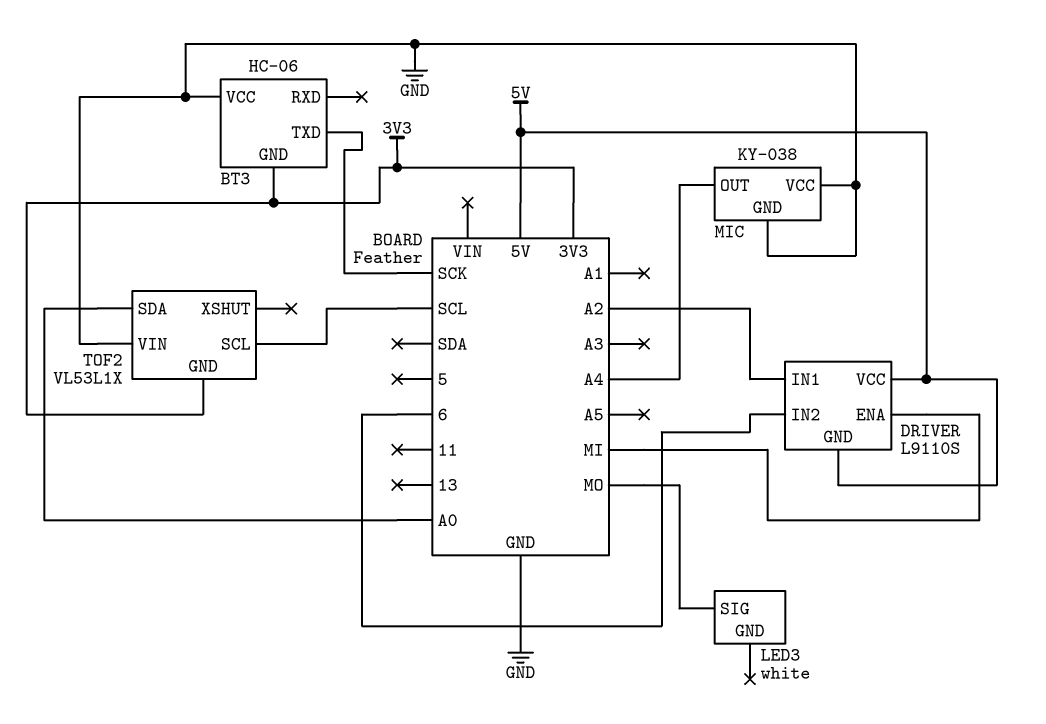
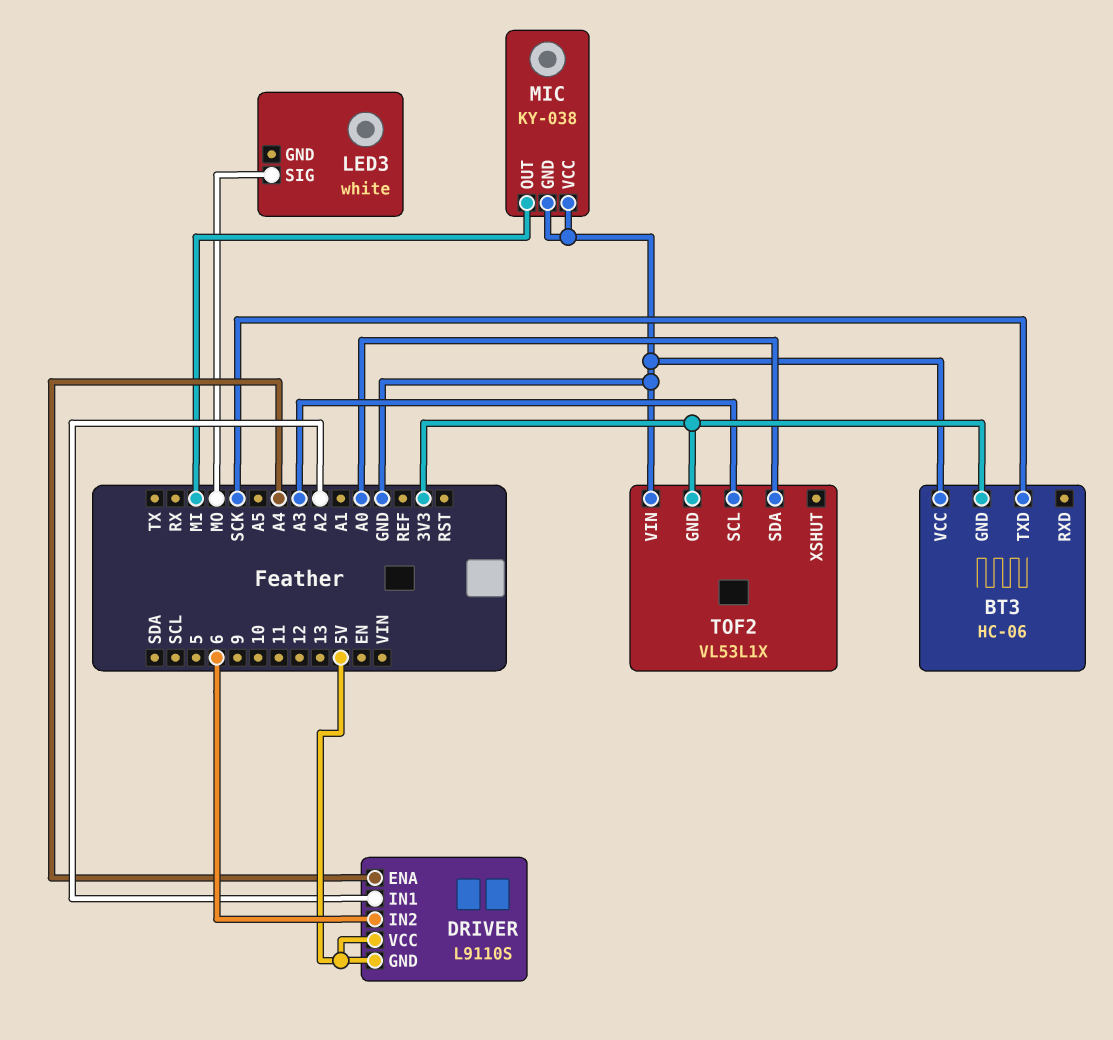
DRIVER pin ENA: MI -> A4
MIC pin OUT: A4 -> MI
TOF2 pin SCL: SCL -> A3

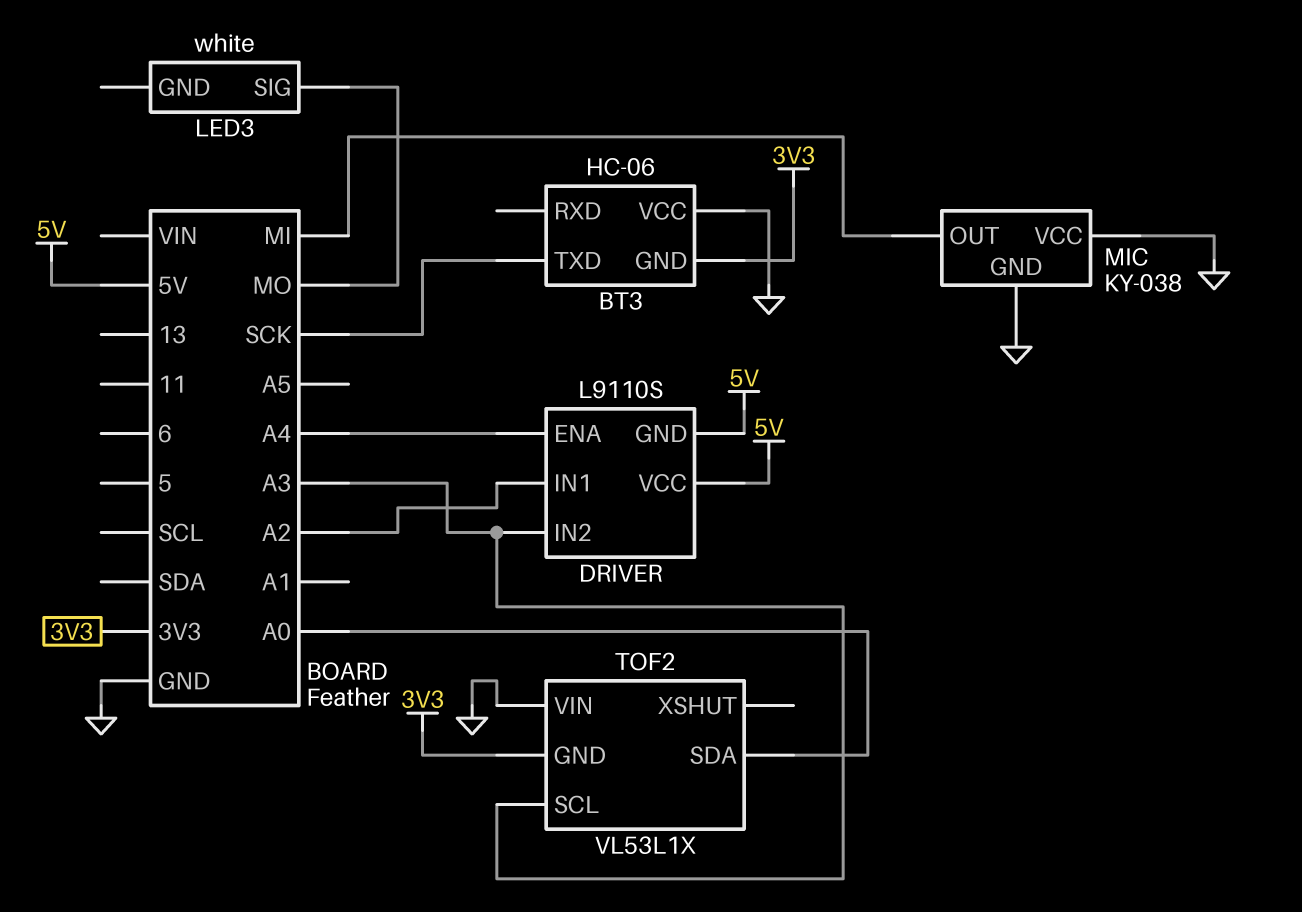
DRIVER pin IN2: 6 -> A3

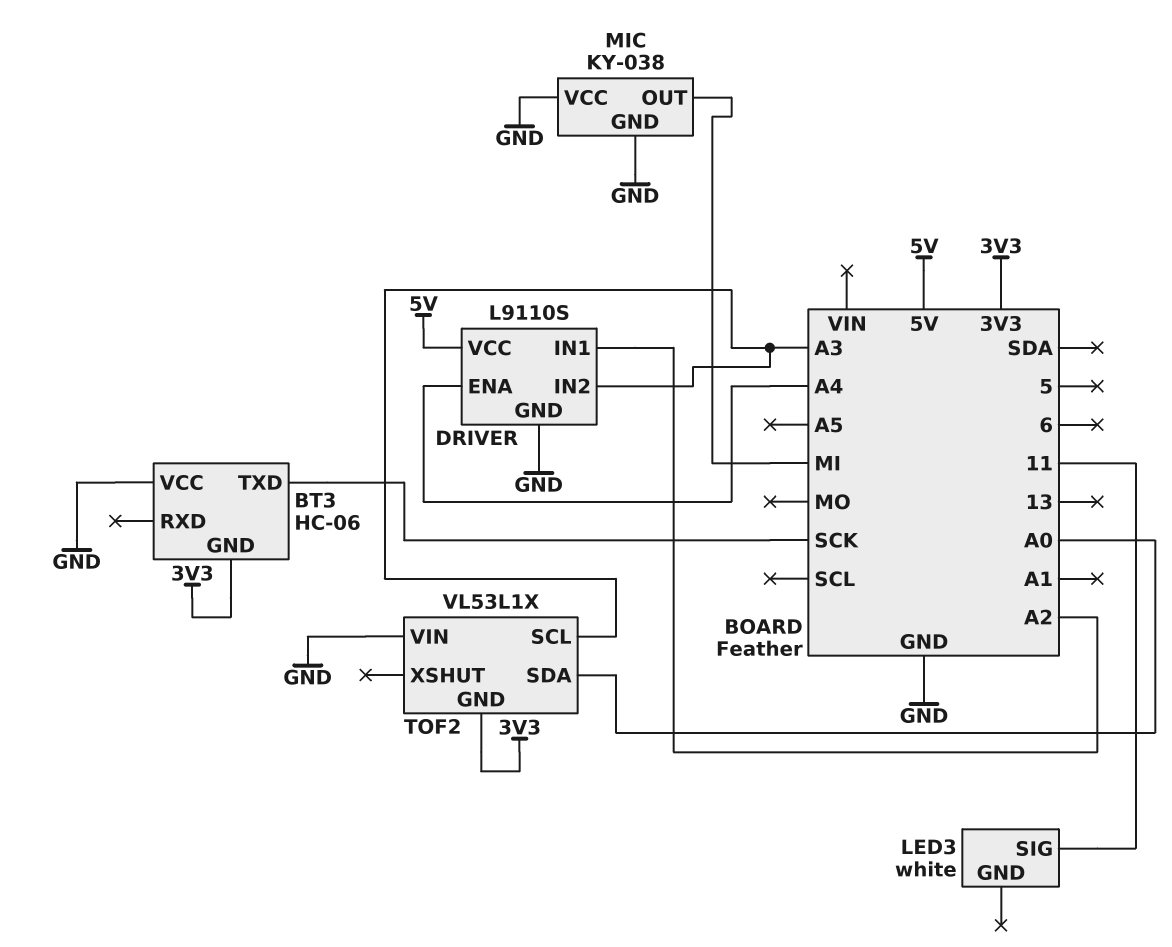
DRIVER pin GND: 5V -> GND
LED3 pin SIG: MO -> 11

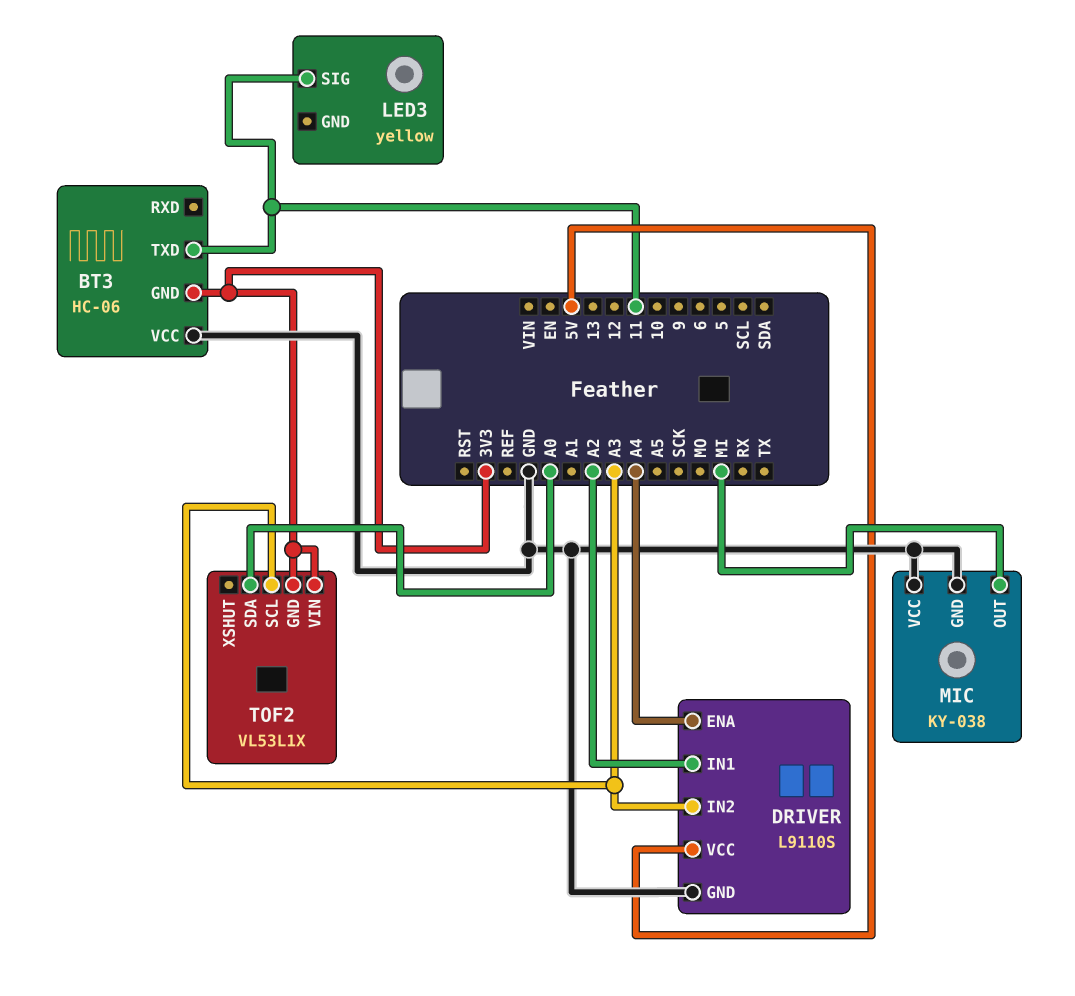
BT3 pin TXD: SCK -> 11
LED3: white -> yellow
TOF2 pin VIN: GND -> 3V3

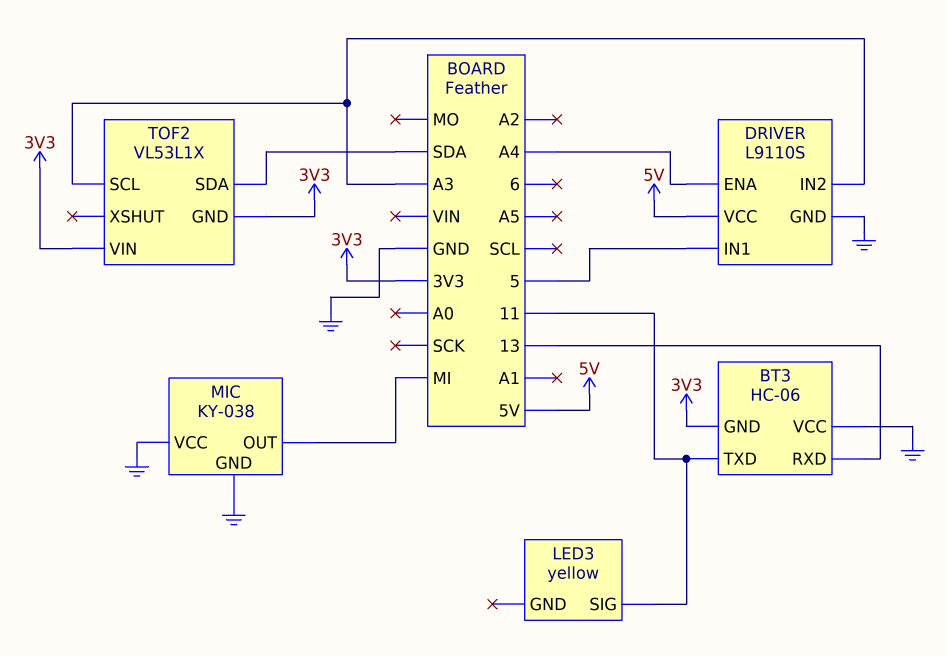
BT3 pin RXD: none -> 13
DRIVER pin IN1: A2 -> 5
TOF2 pin SDA: A0 -> SDA

